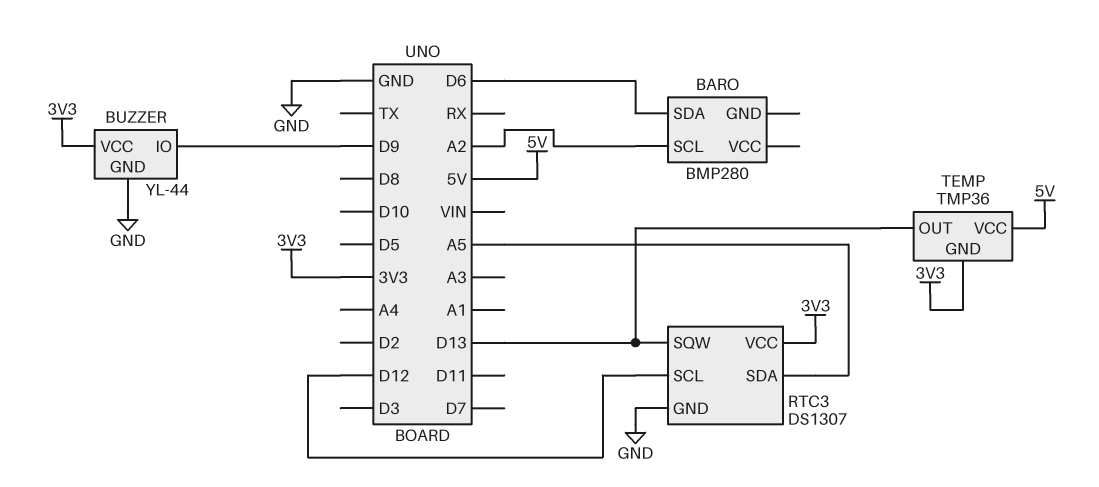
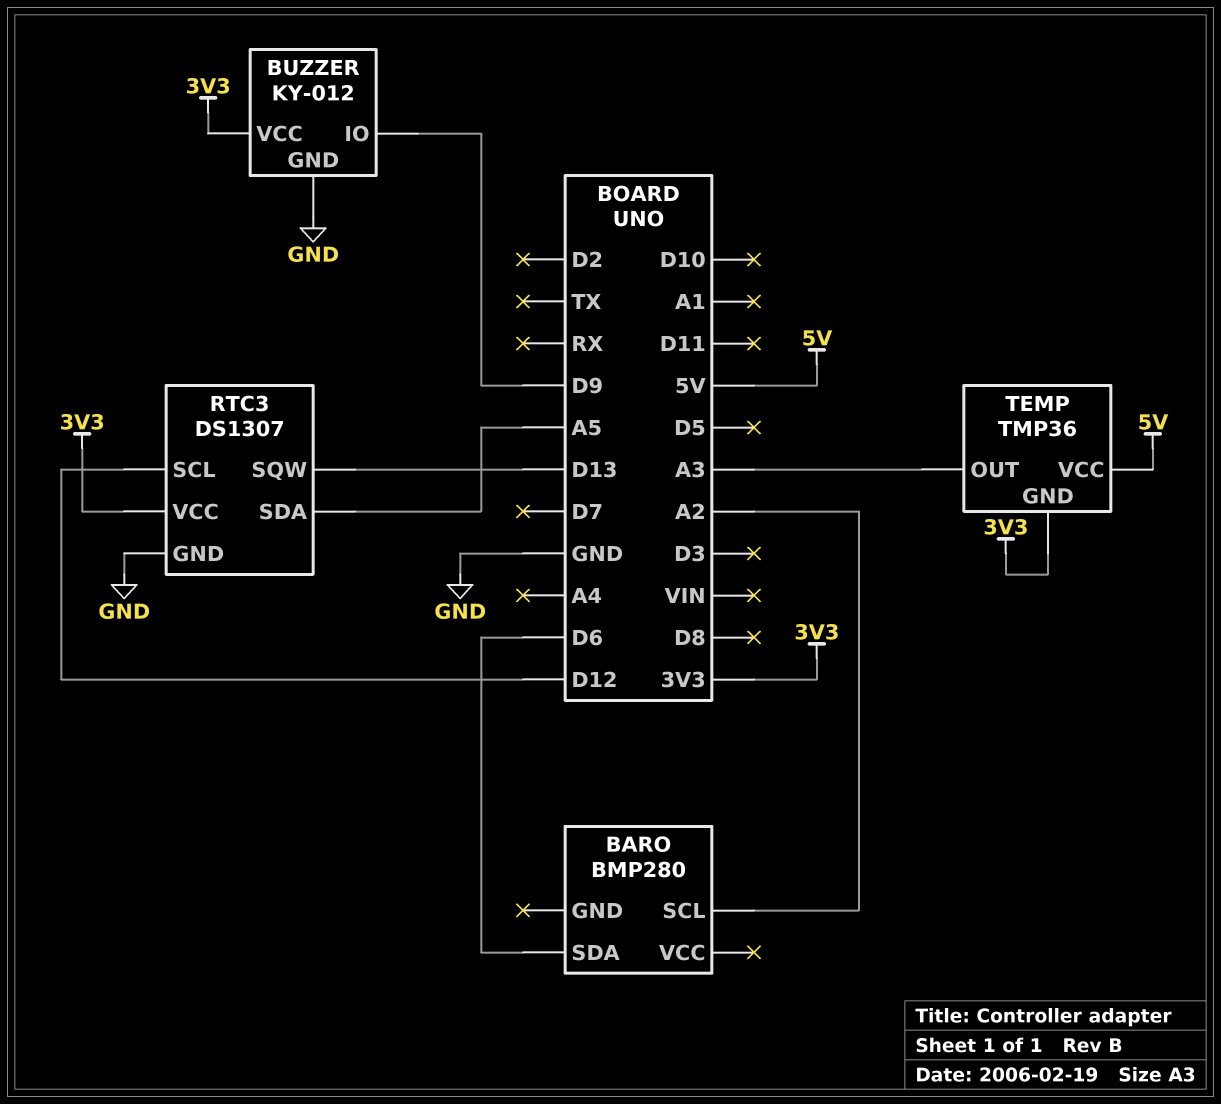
BUZZER: YL-44 -> KY-012
TEMP pin OUT: D13 -> A3

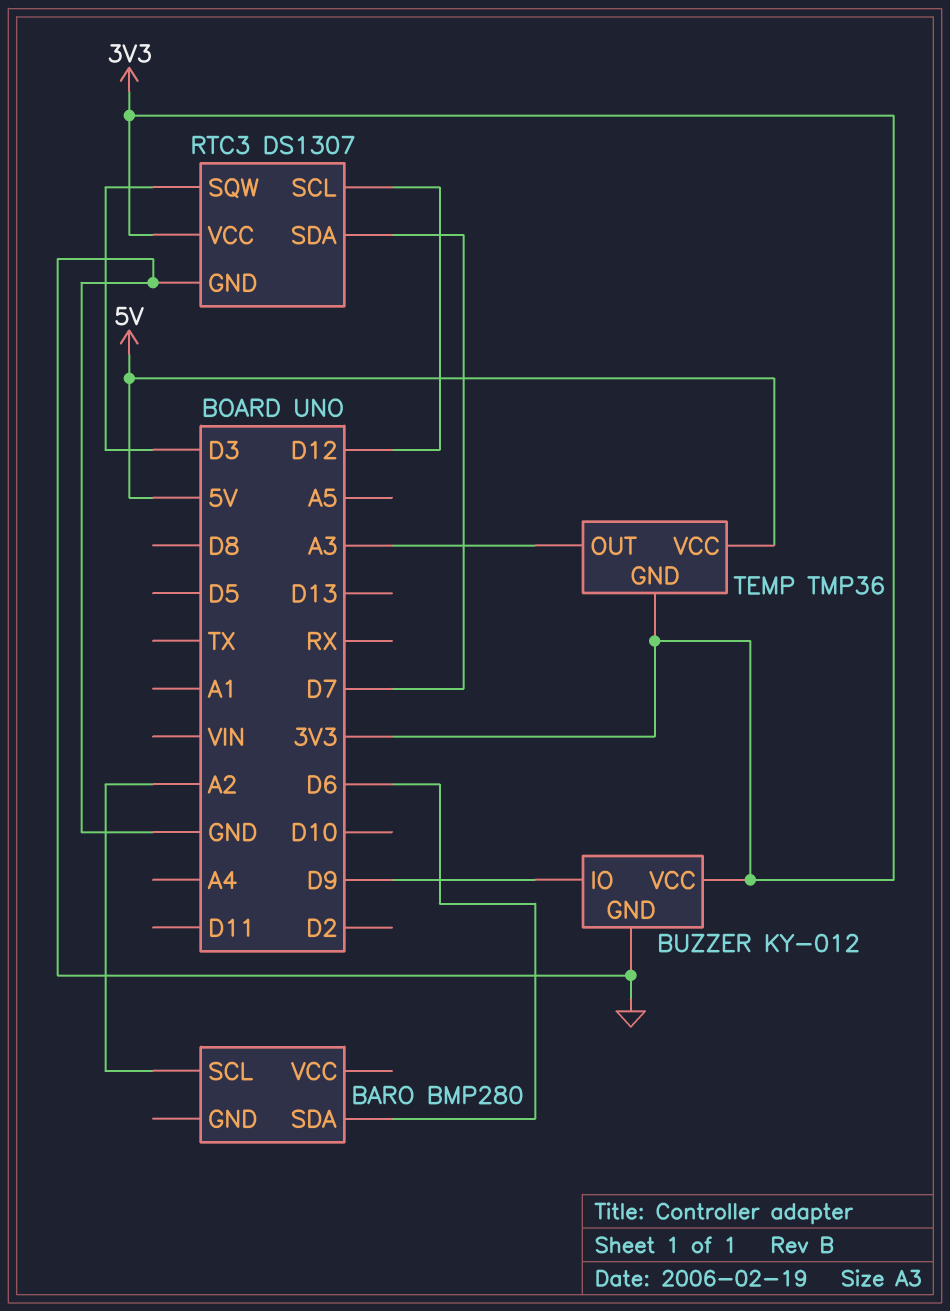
RTC3 pin SDA: A5 -> D7
RTC3 pin SQW: D13 -> D3

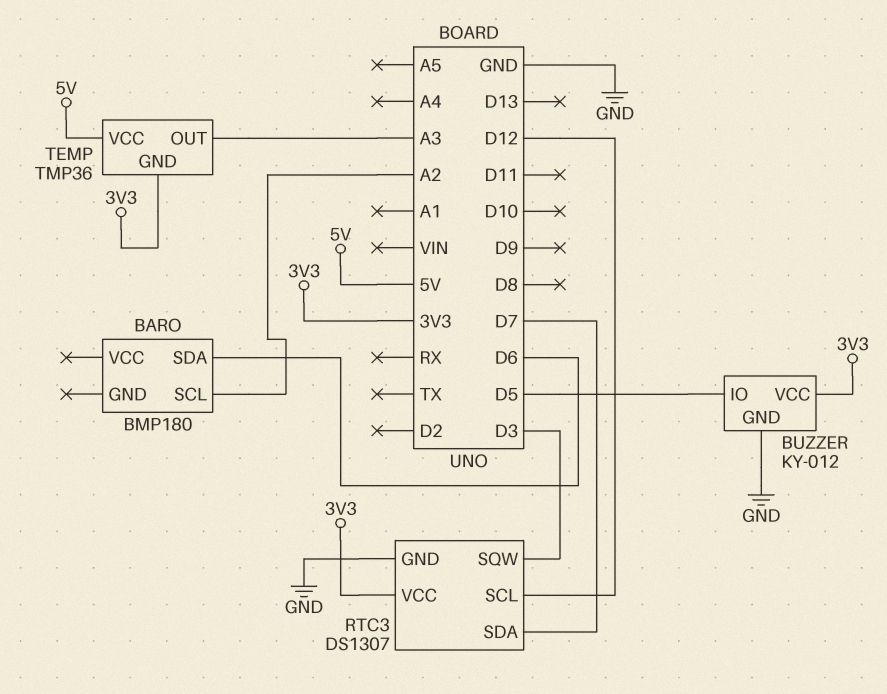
BARO: BMP280 -> BMP180
BUZZER pin IO: D9 -> D5

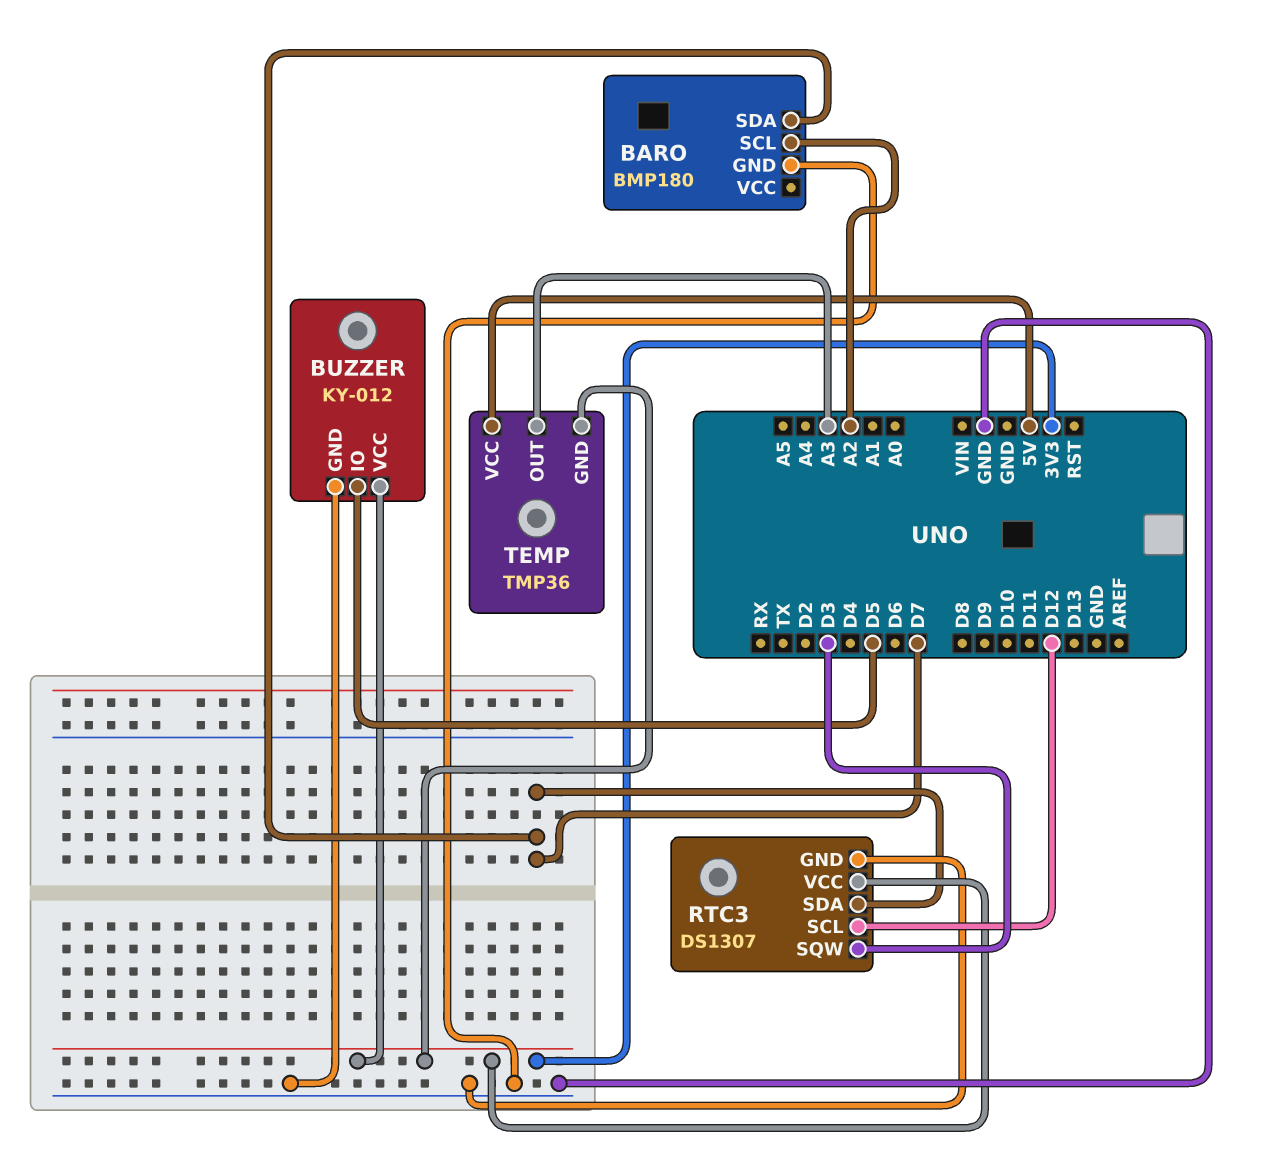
BARO pin GND: none -> GND
BARO pin SDA: D6 -> D7

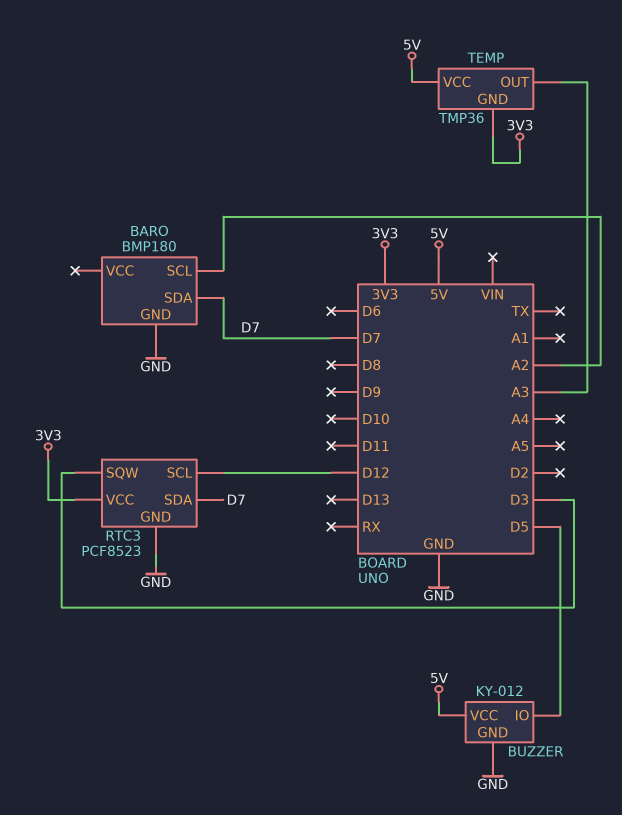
BUZZER pin VCC: 3V3 -> 5V
RTC3: DS1307 -> PCF8523

